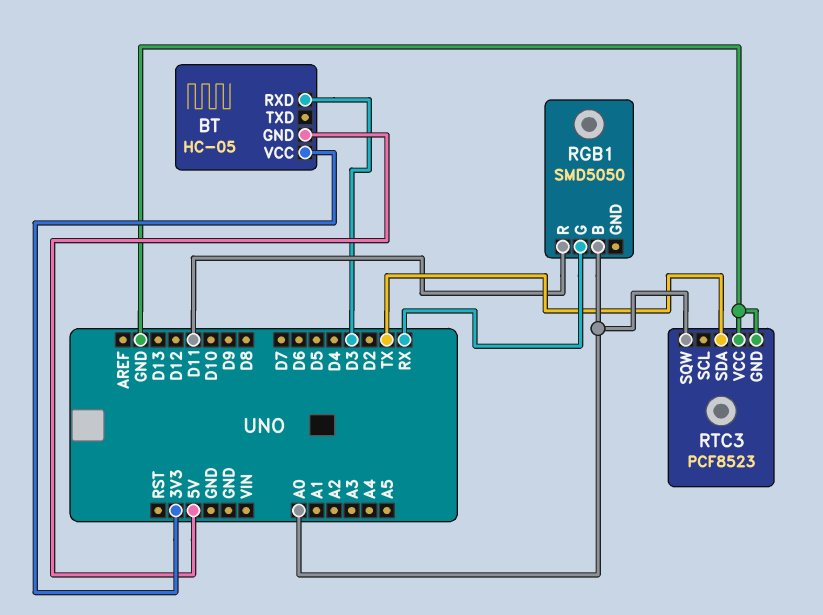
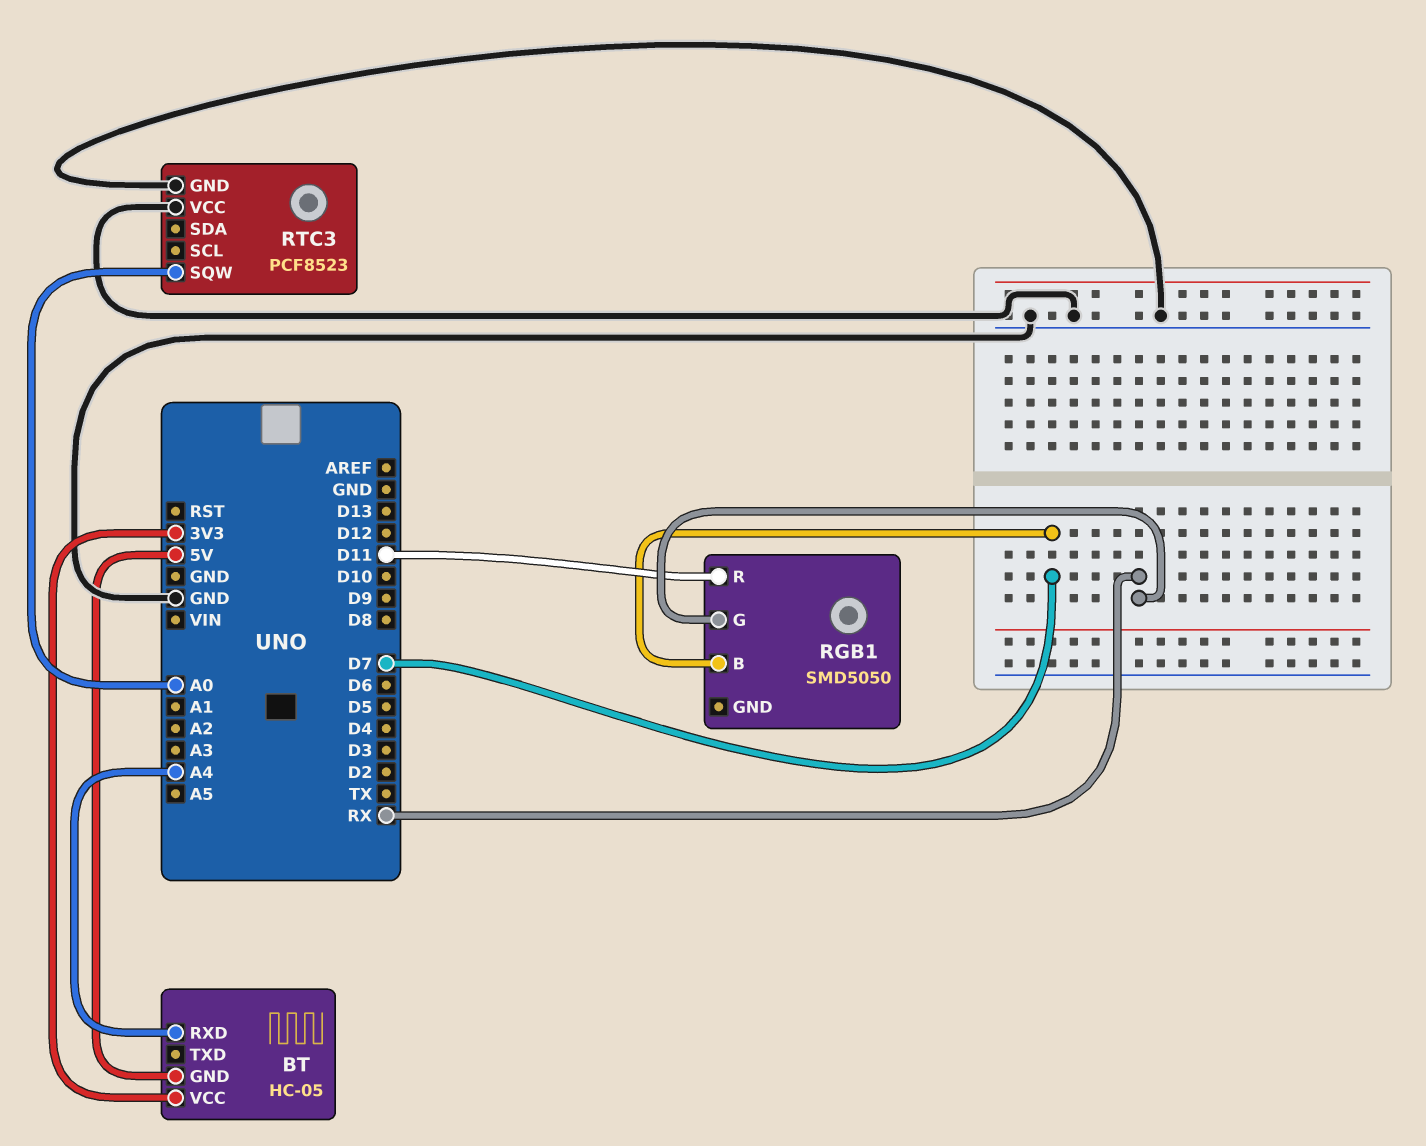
BT pin RXD: D3 -> A4
RGB1 pin B: A0 -> D7
RTC3 pin SDA: TX -> none

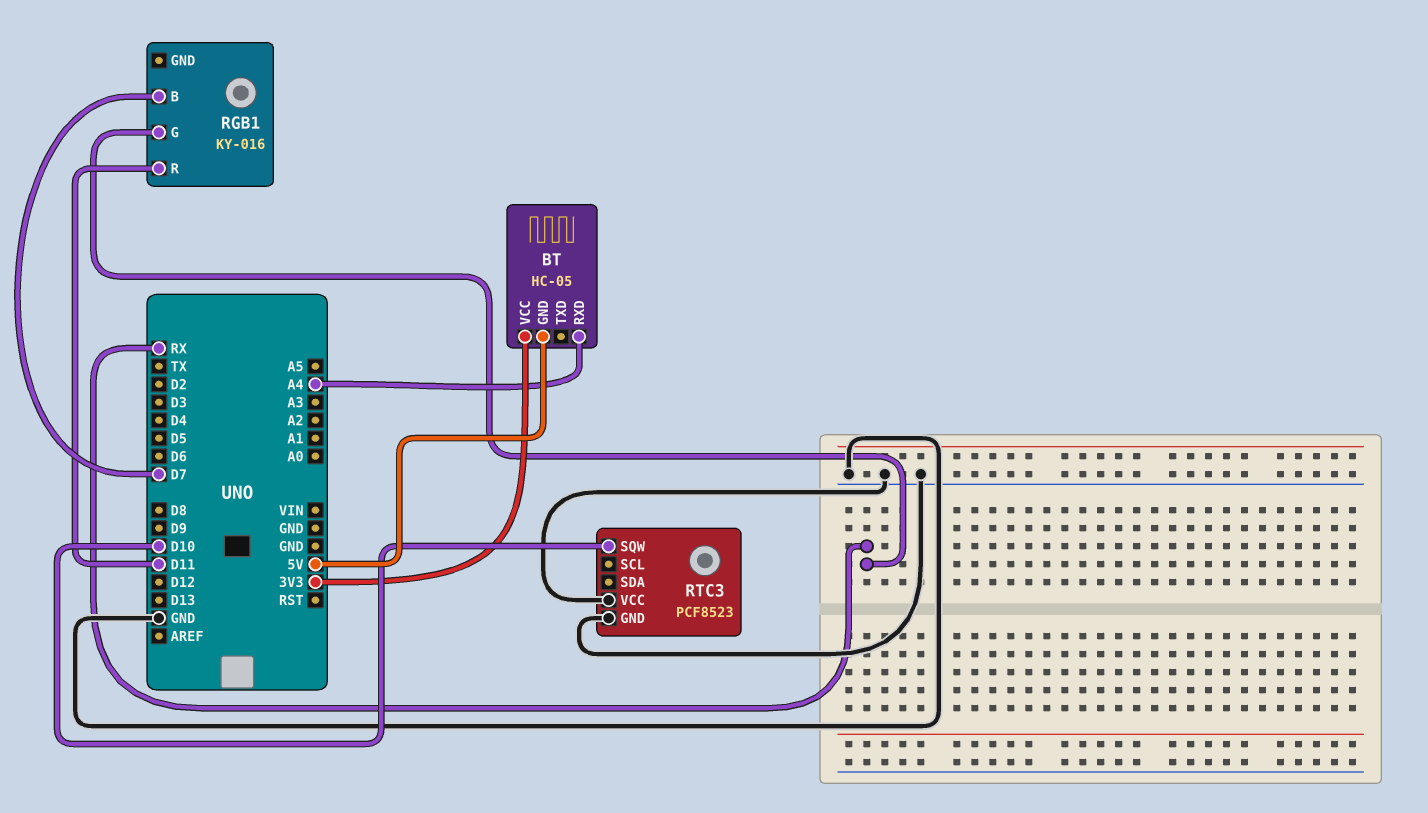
RGB1: SMD5050 -> KY-016
RTC3 pin SQW: A0 -> D10

